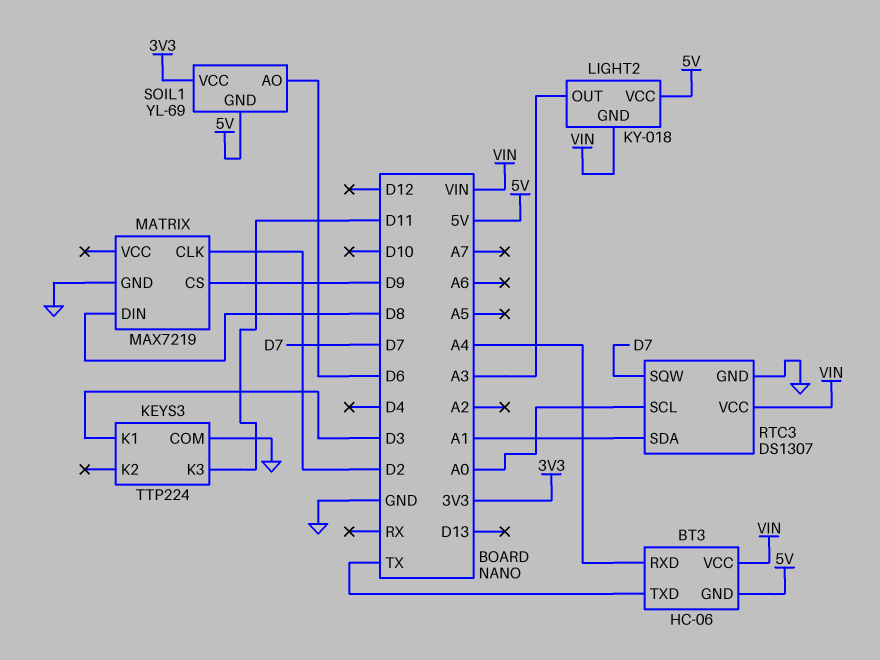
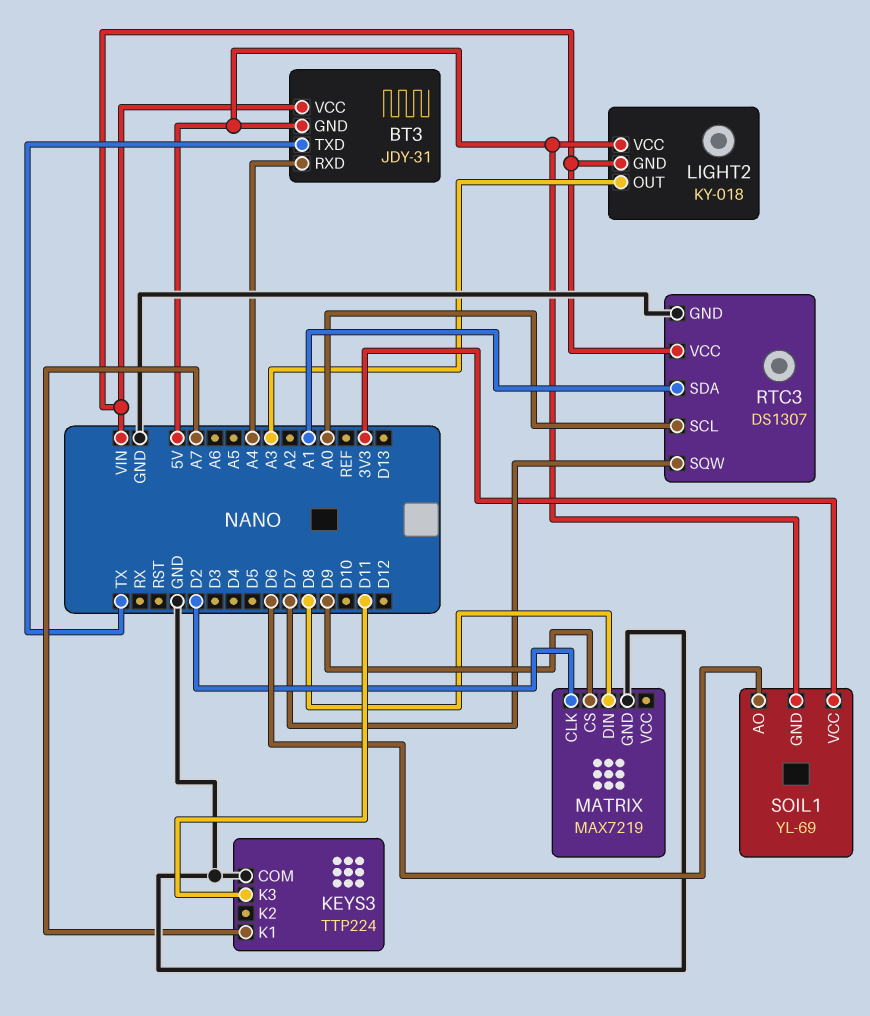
BT3: HC-06 -> JDY-31
KEYS3 pin K1: D3 -> A7

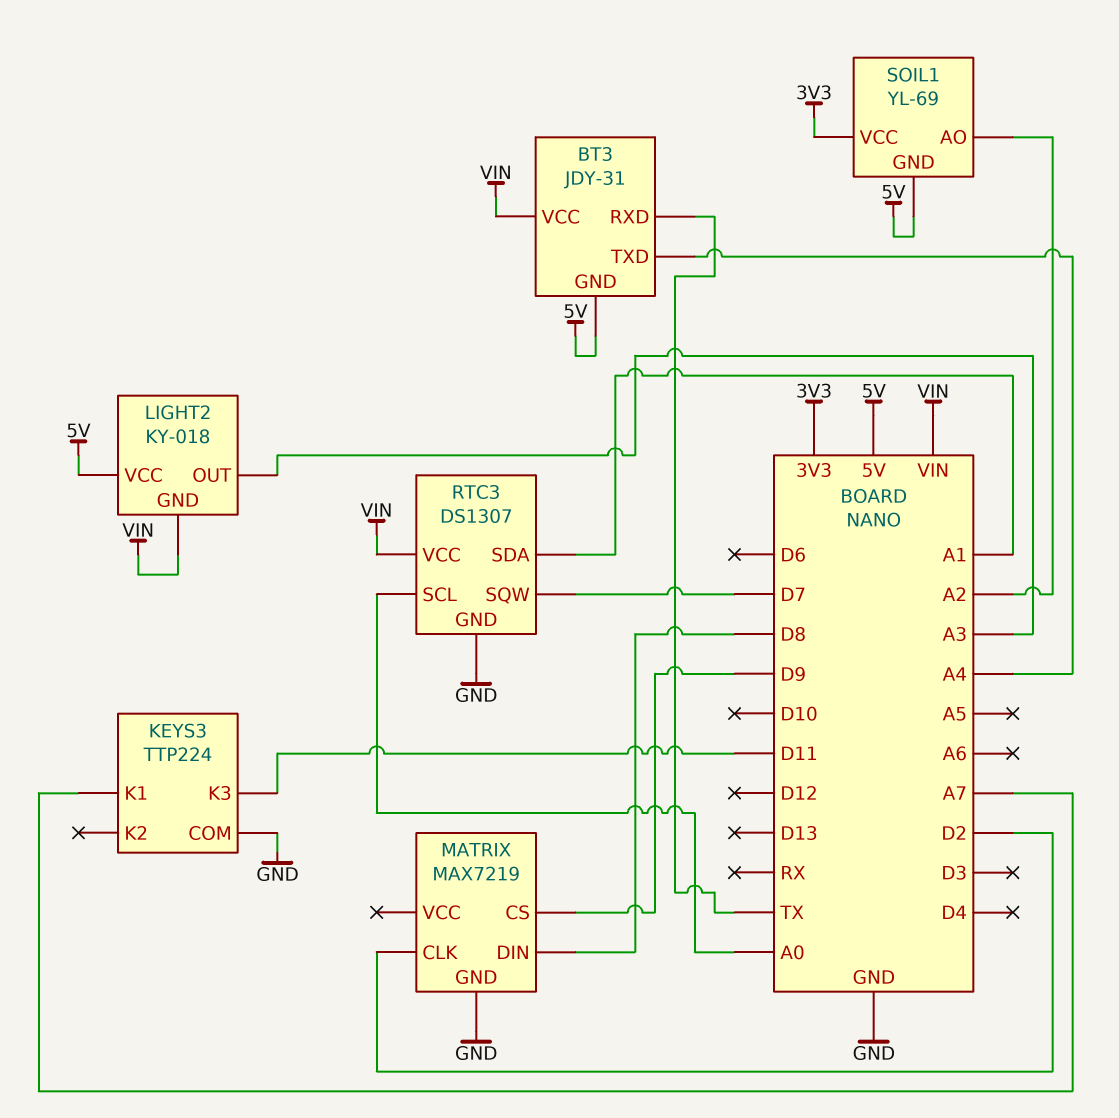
BT3 pin RXD: A4 -> TX
BT3 pin TXD: TX -> A4
SOIL1 pin AO: D6 -> A2

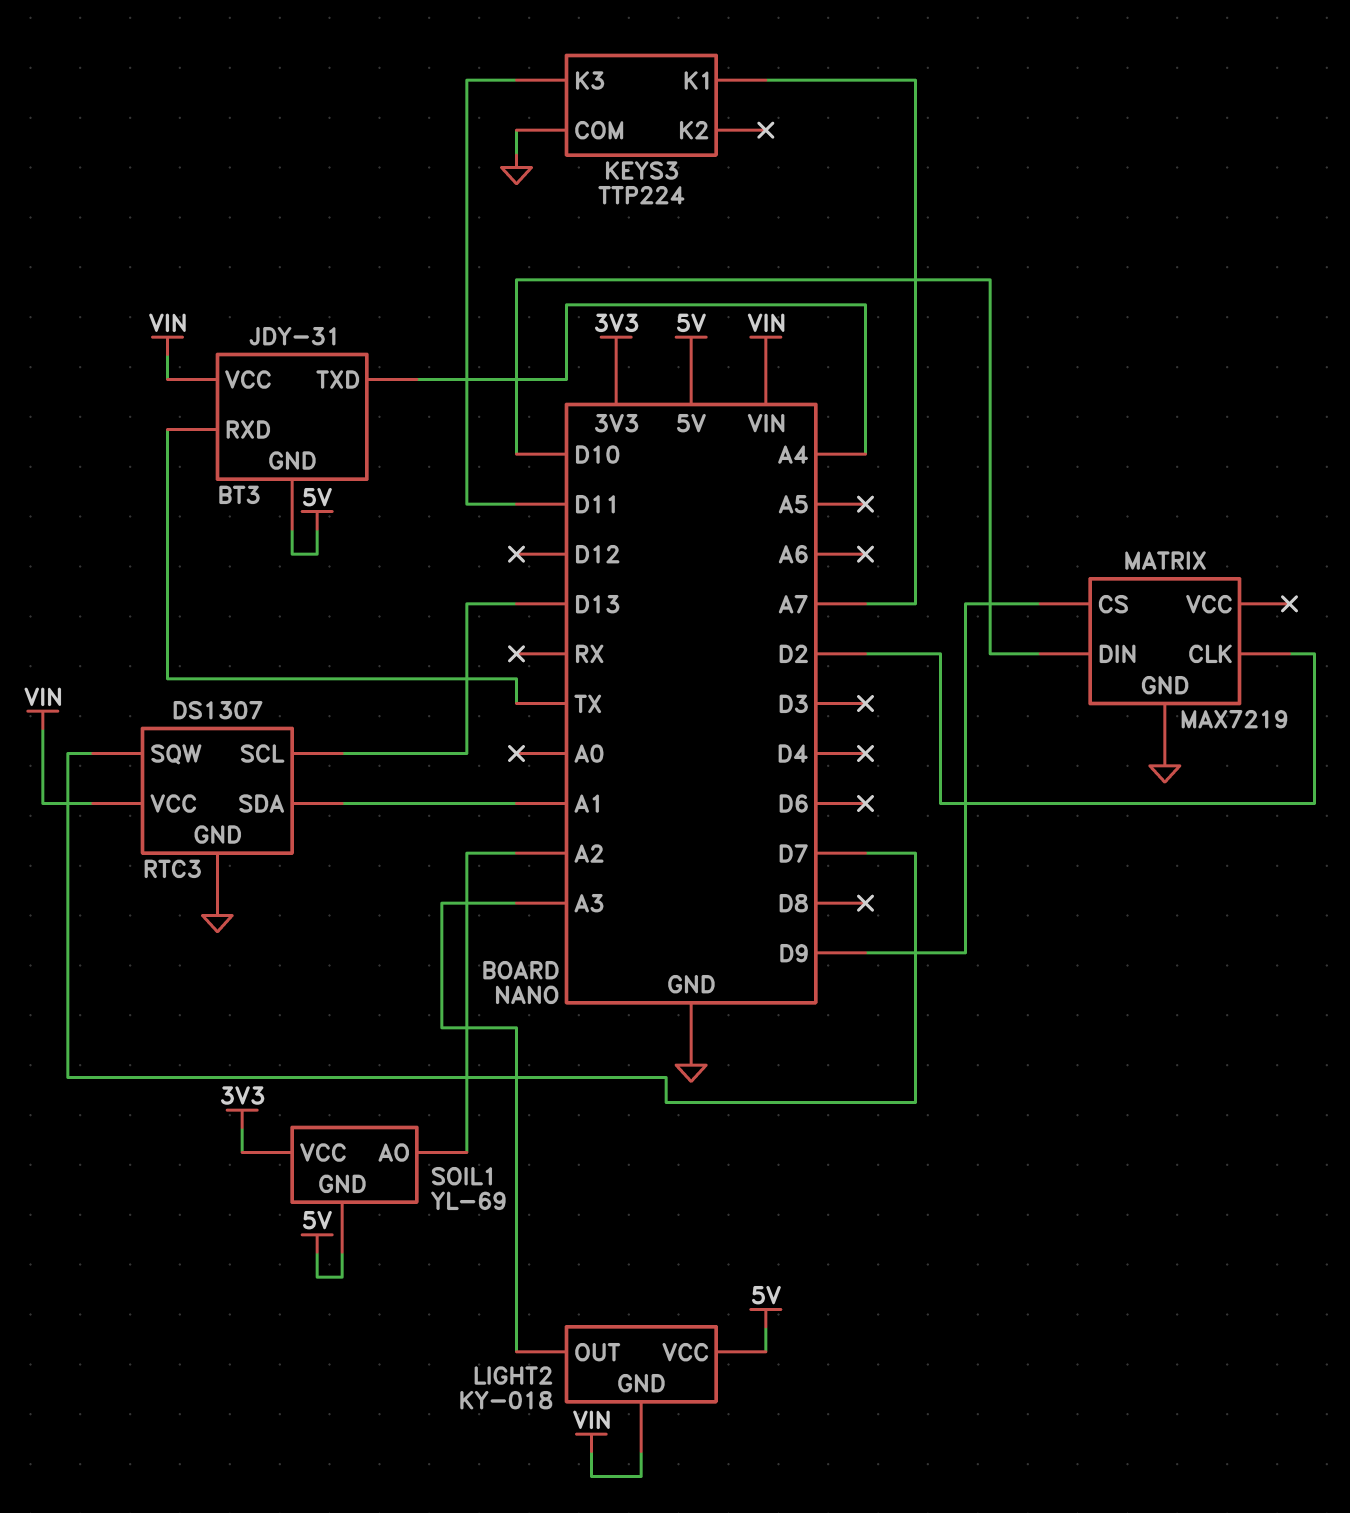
MATRIX pin DIN: D8 -> D10
RTC3 pin SCL: A0 -> D13

